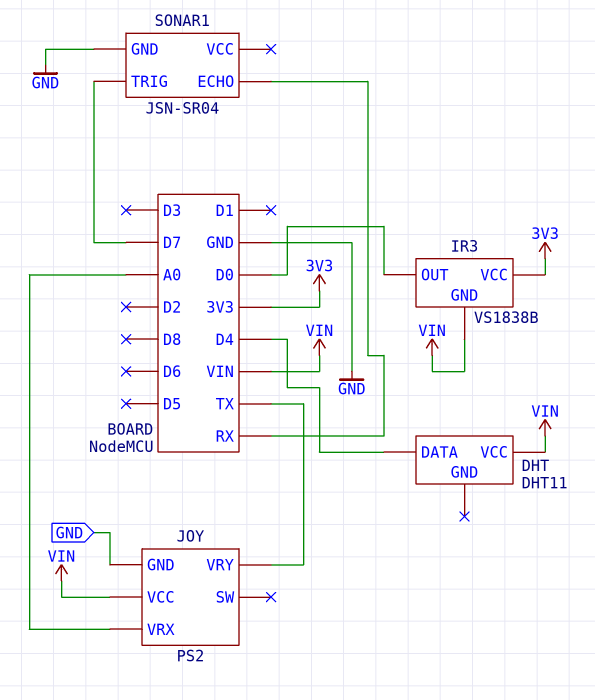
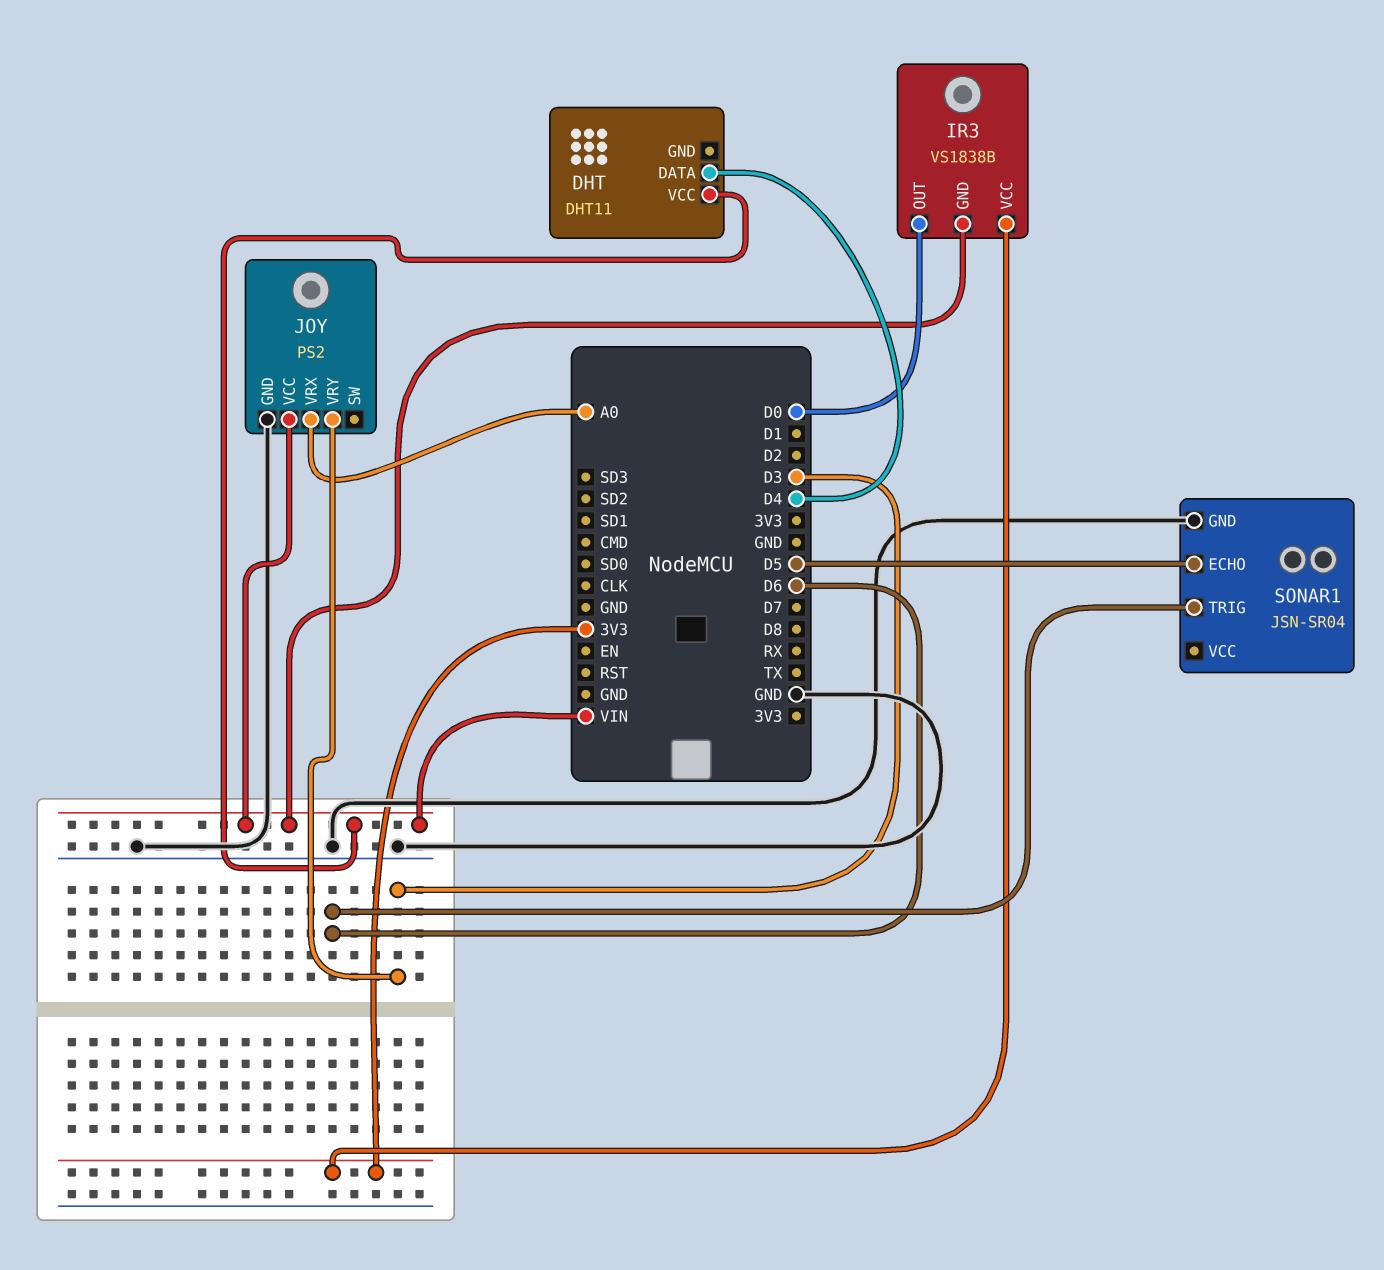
JOY pin VRY: TX -> D3
SONAR1 pin ECHO: RX -> D5
SONAR1 pin TRIG: D7 -> D6

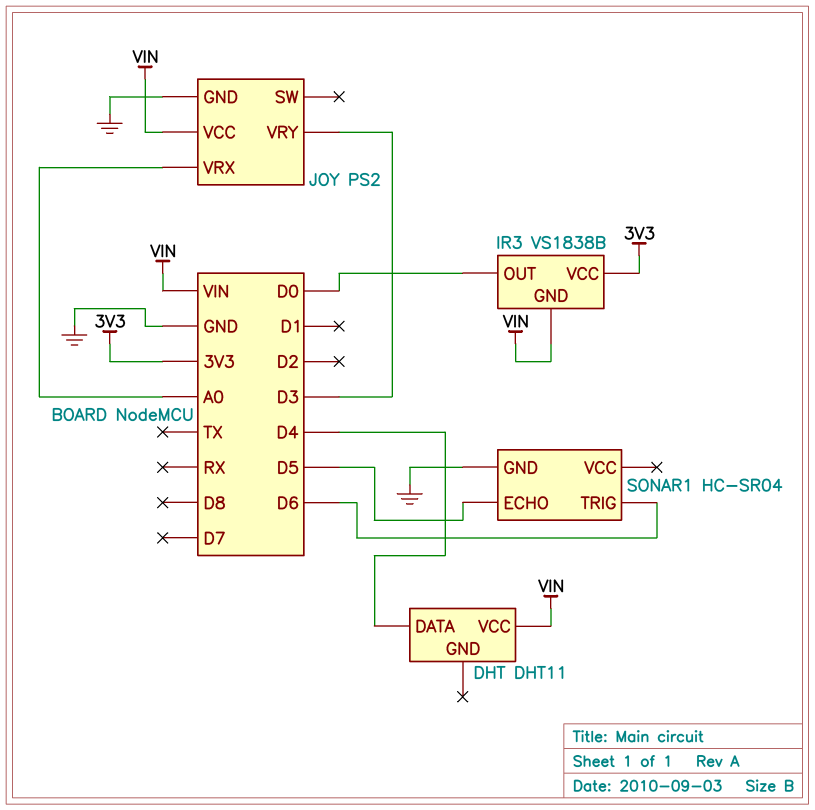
SONAR1: JSN-SR04 -> HC-SR04

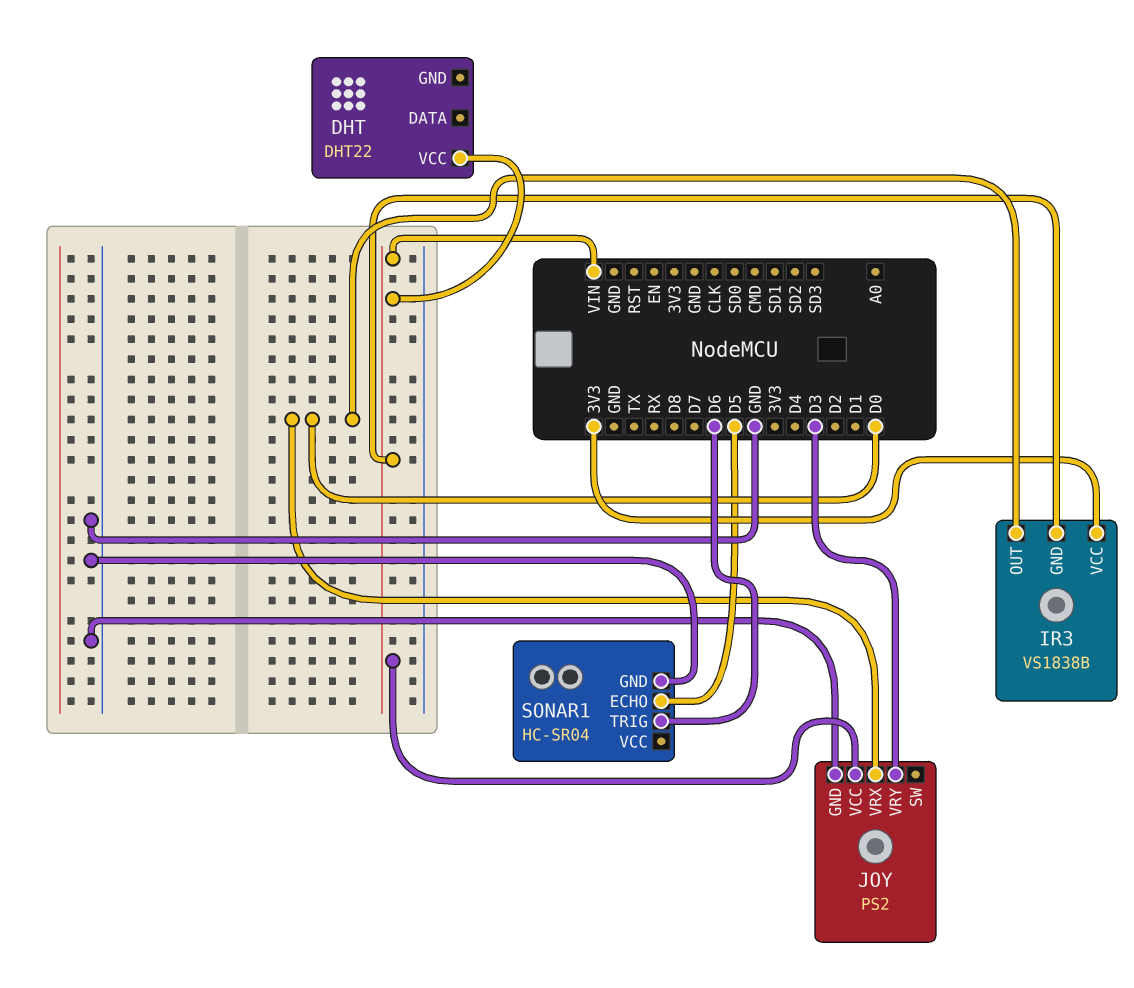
DHT: DHT11 -> DHT22
DHT pin DATA: D4 -> none
JOY pin VRX: A0 -> D0

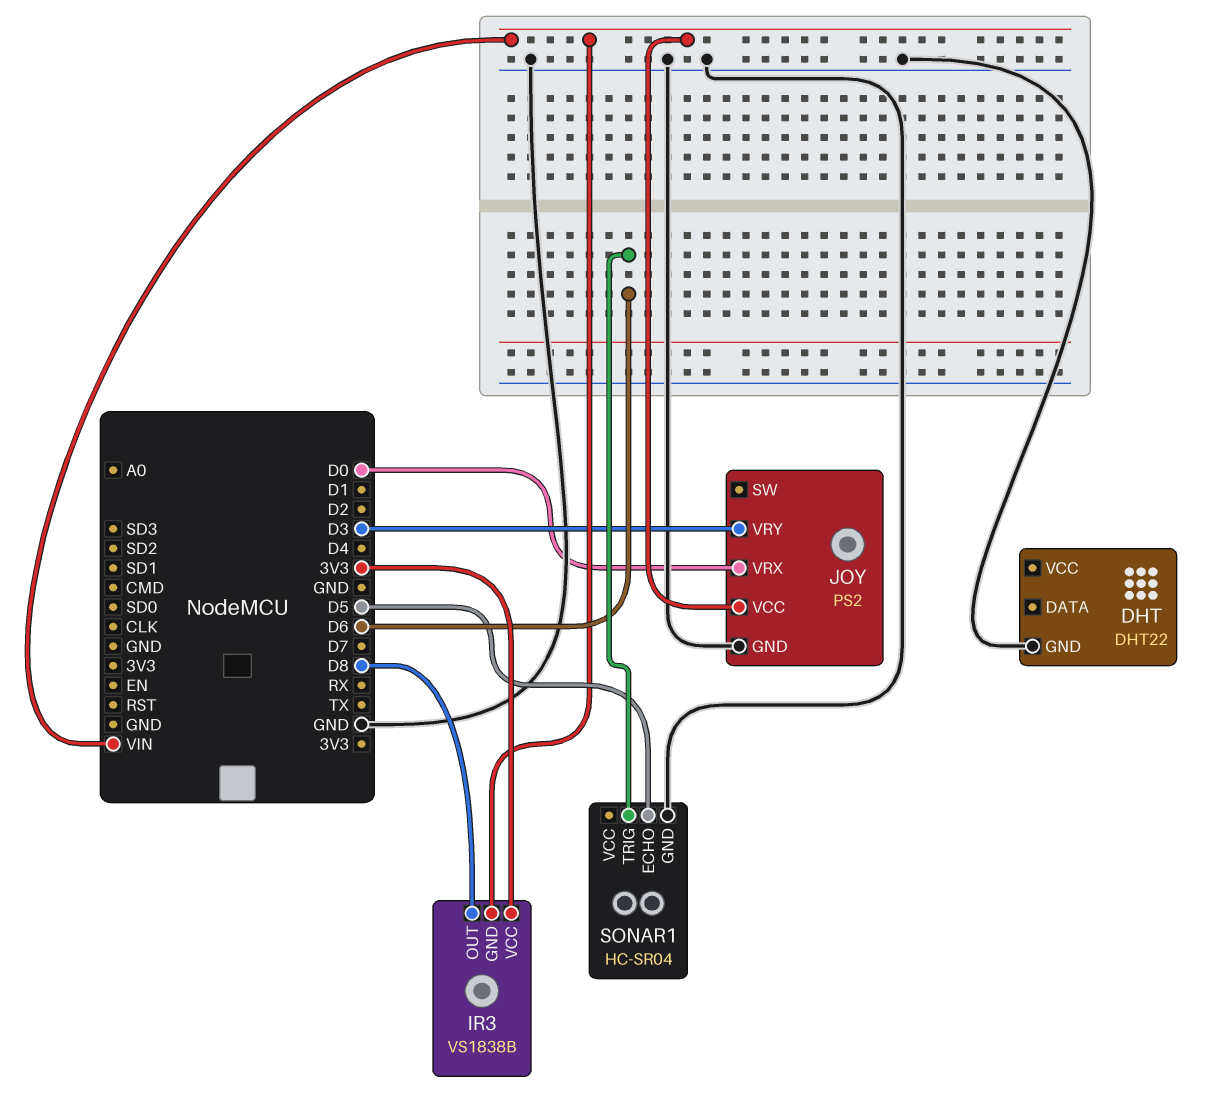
DHT pin GND: none -> GND
DHT pin VCC: VIN -> none
IR3 pin OUT: D0 -> D8

